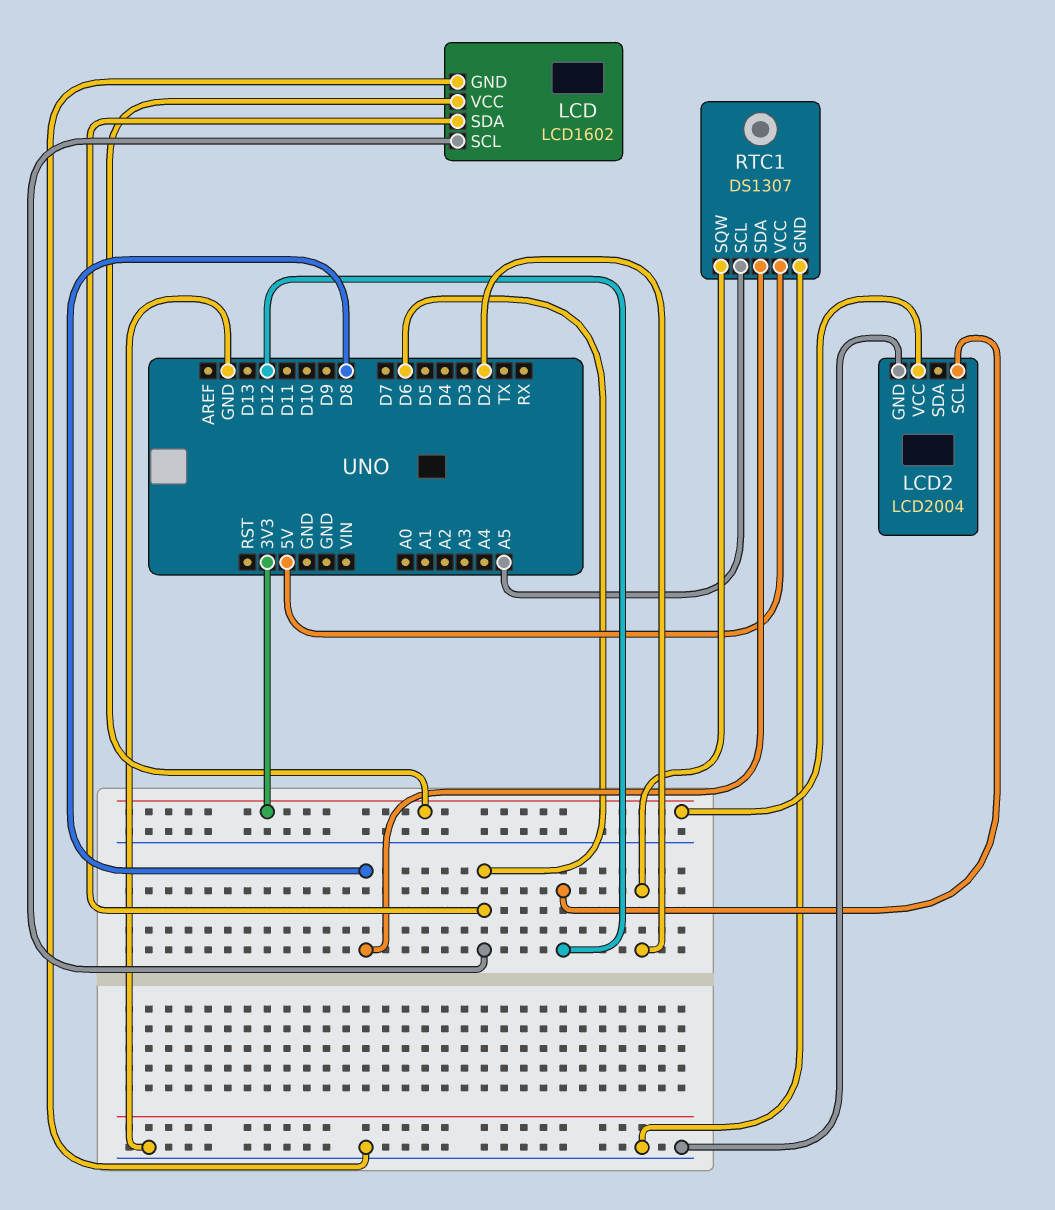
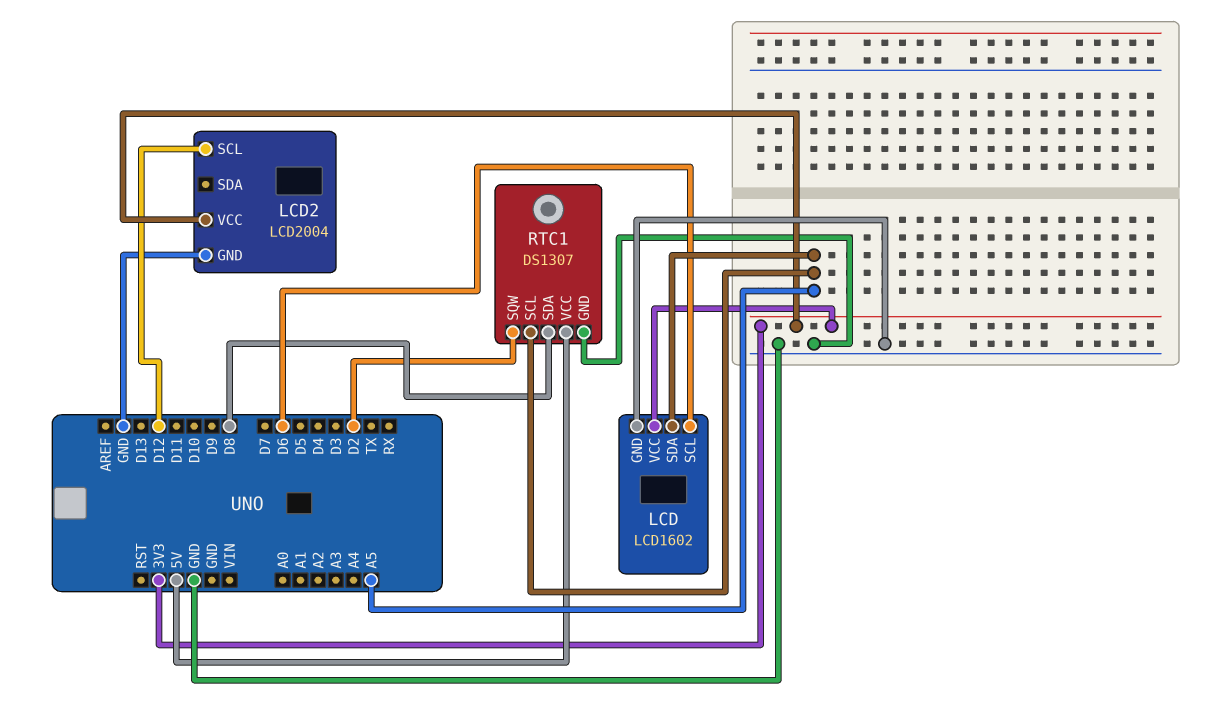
LCD pin SDA: D6 -> A5

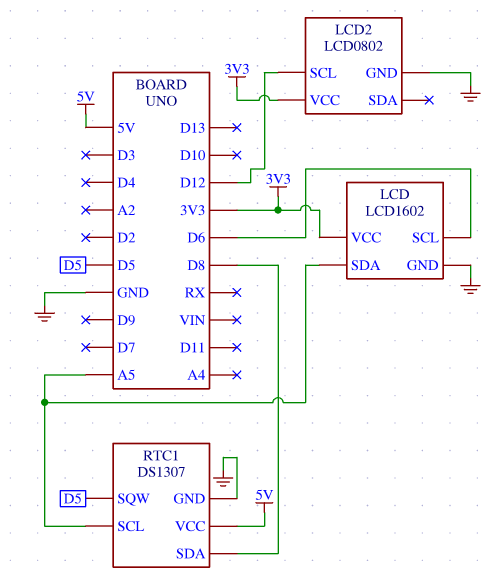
LCD2: LCD2004 -> LCD0802
RTC1 pin SQW: D2 -> D5

